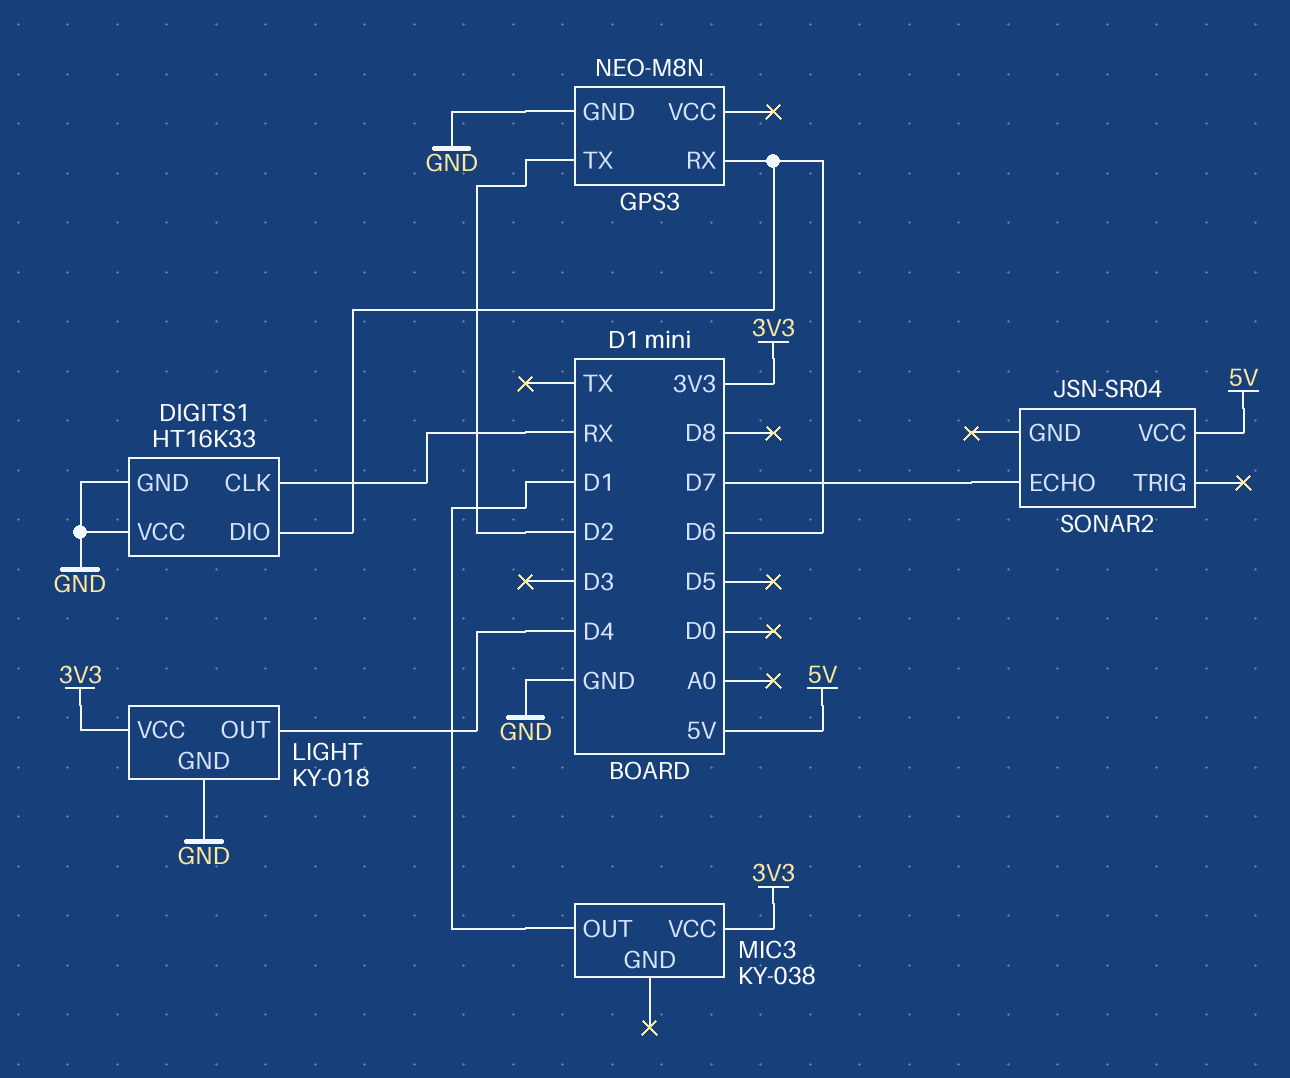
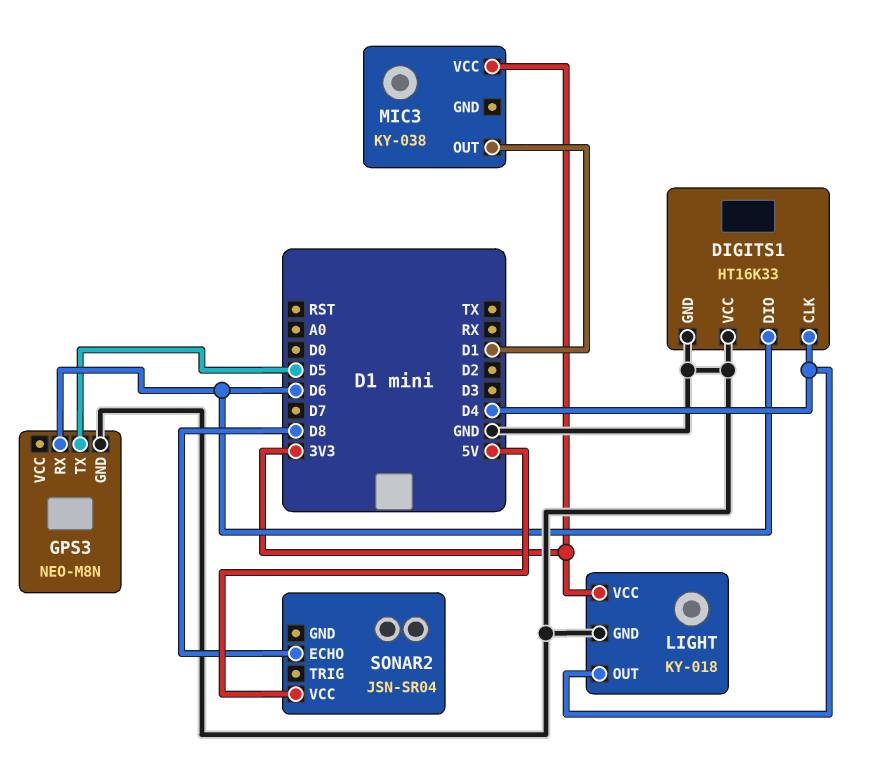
DIGITS1 pin CLK: RX -> D4
GPS3 pin TX: D2 -> D5
SONAR2 pin ECHO: D7 -> D8

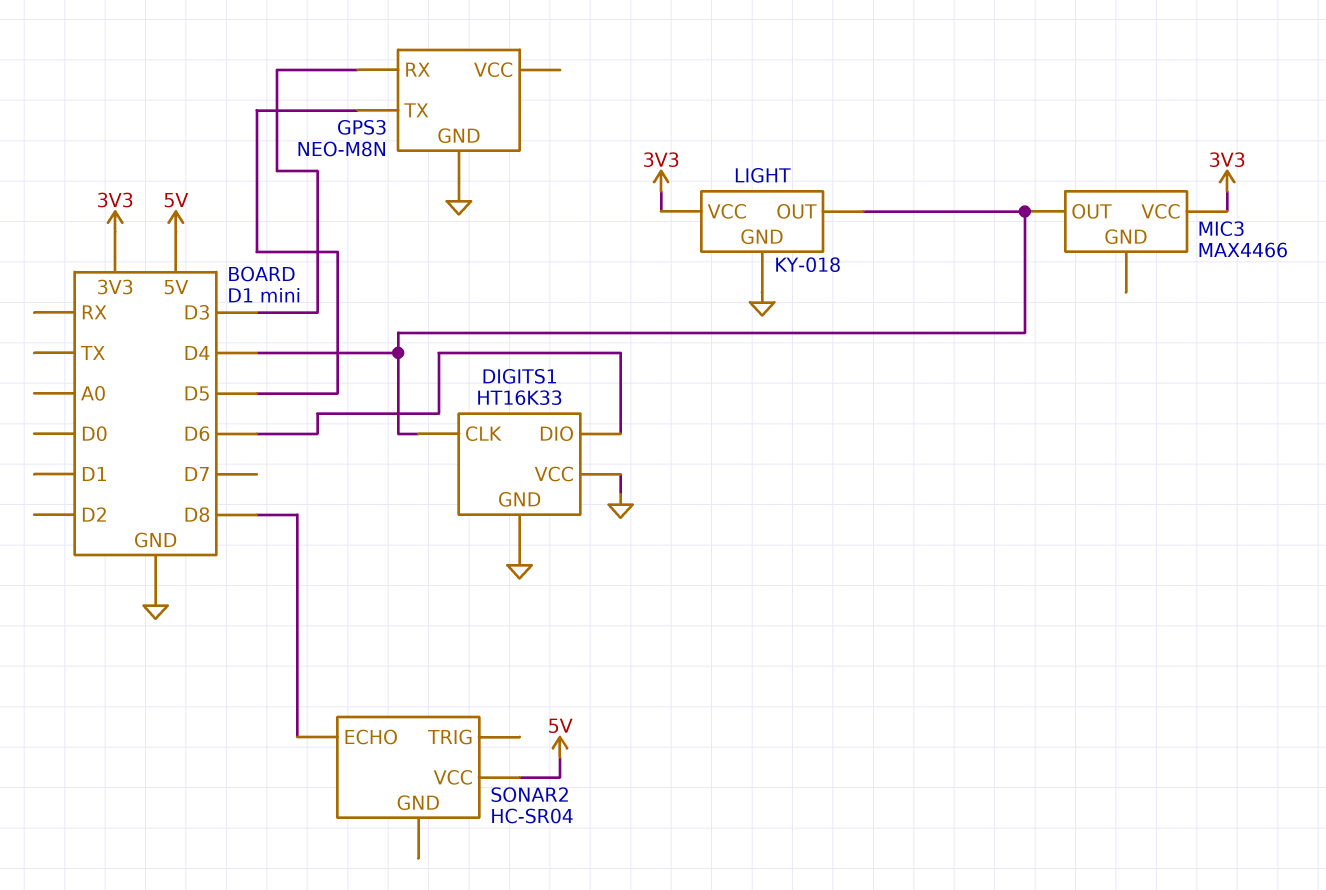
GPS3 pin RX: D6 -> D3
MIC3: KY-038 -> MAX4466
MIC3 pin OUT: D1 -> D4
SONAR2: JSN-SR04 -> HC-SR04

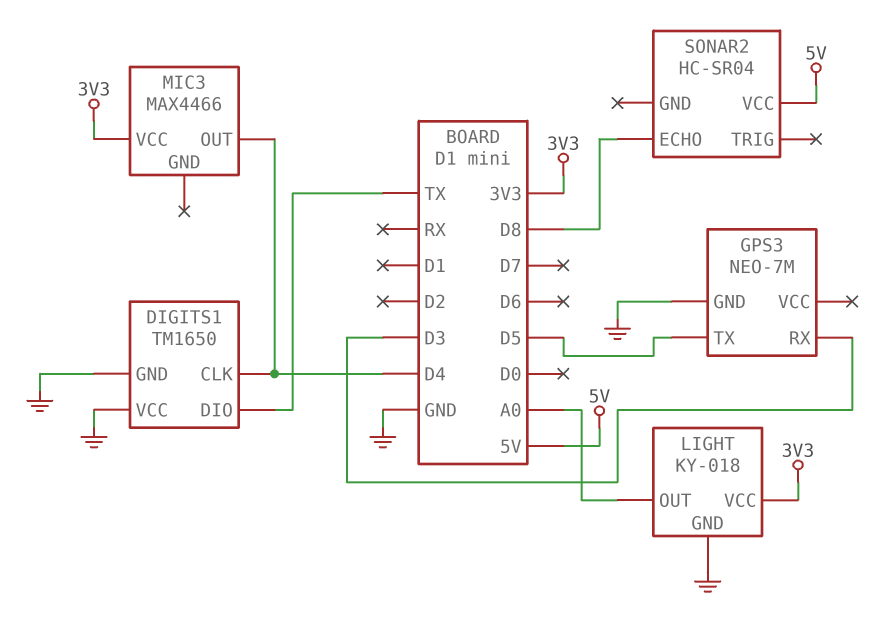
DIGITS1: HT16K33 -> TM1650
DIGITS1 pin DIO: D6 -> TX
GPS3: NEO-M8N -> NEO-7M
LIGHT pin OUT: D4 -> A0

